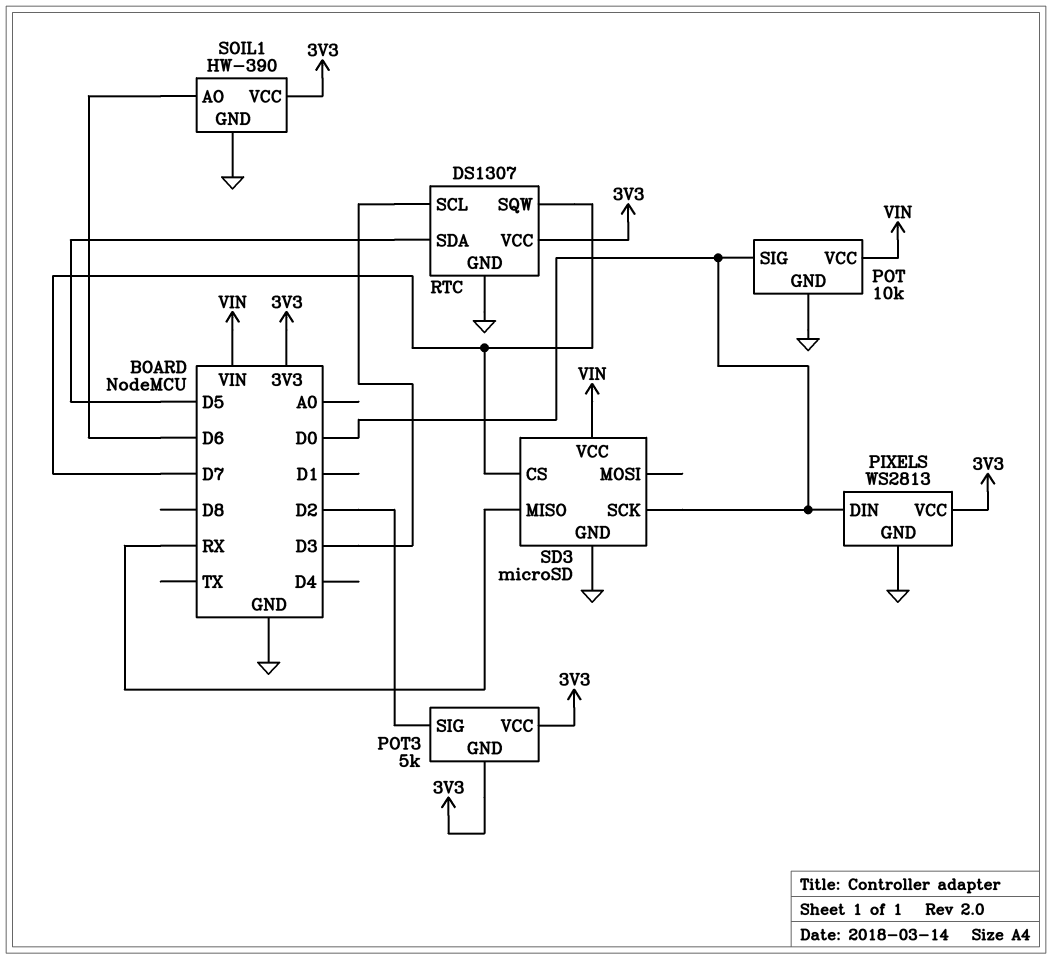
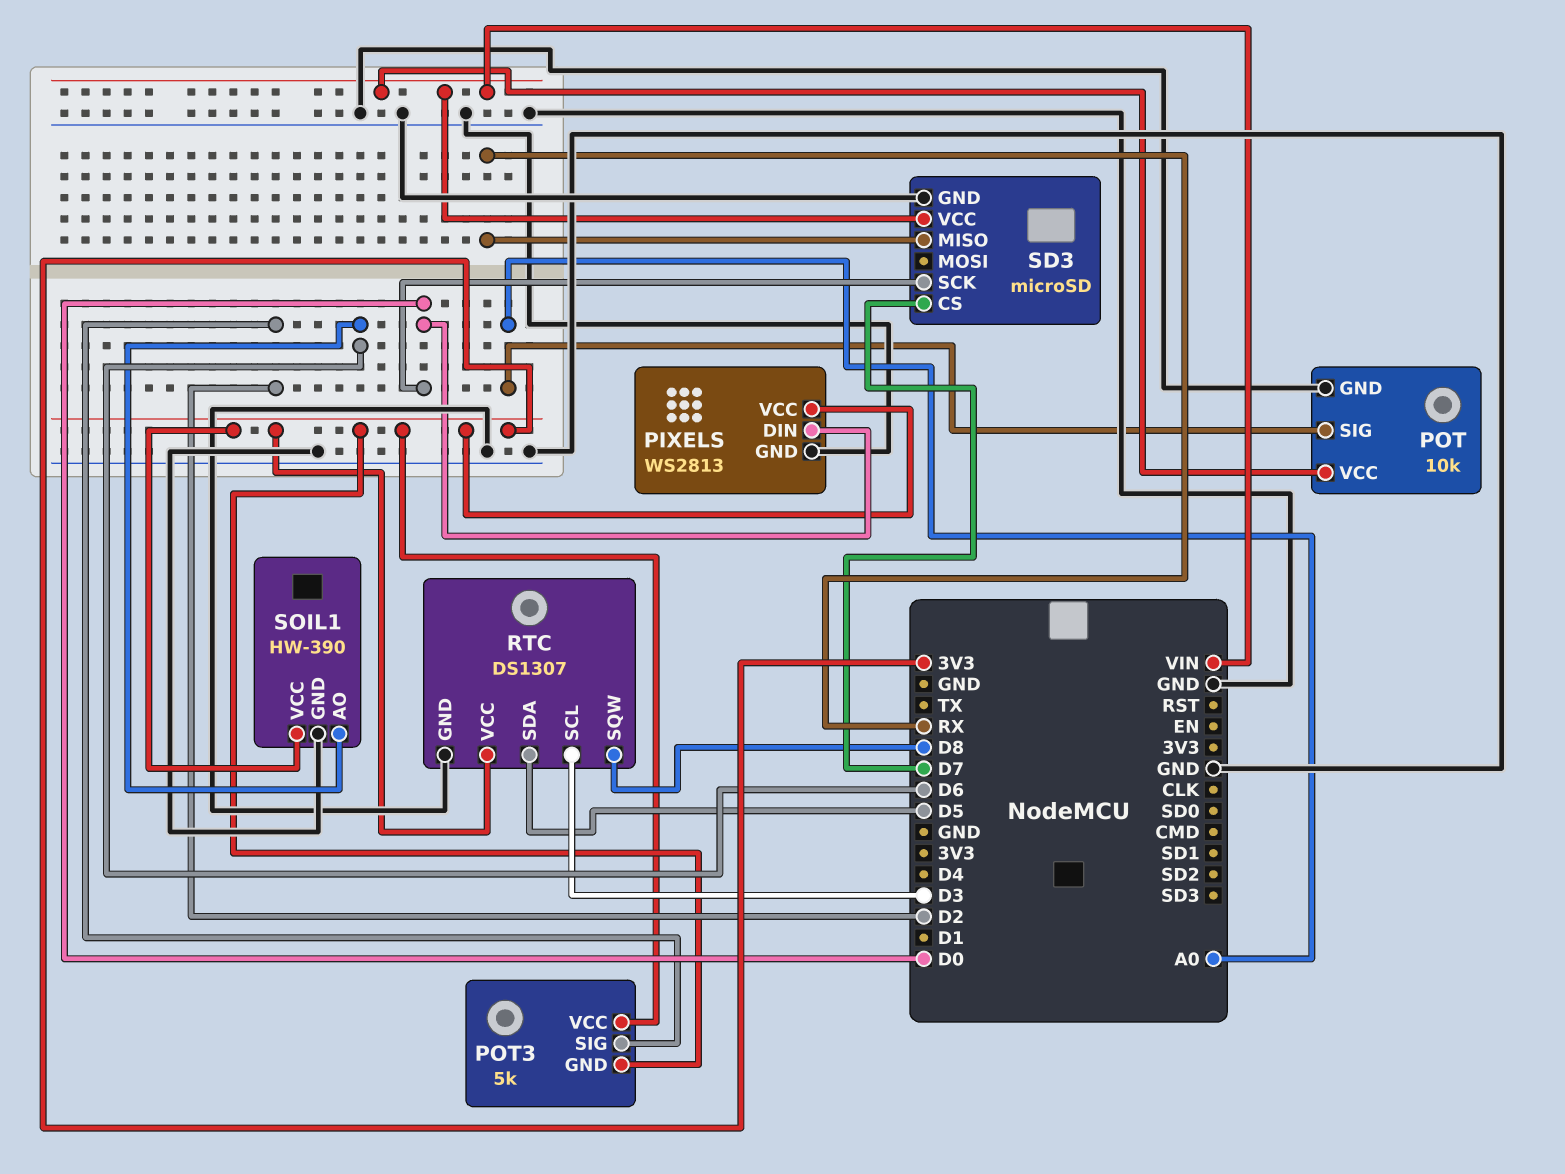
POT pin SIG: D0 -> A0
RTC pin SQW: D7 -> D8

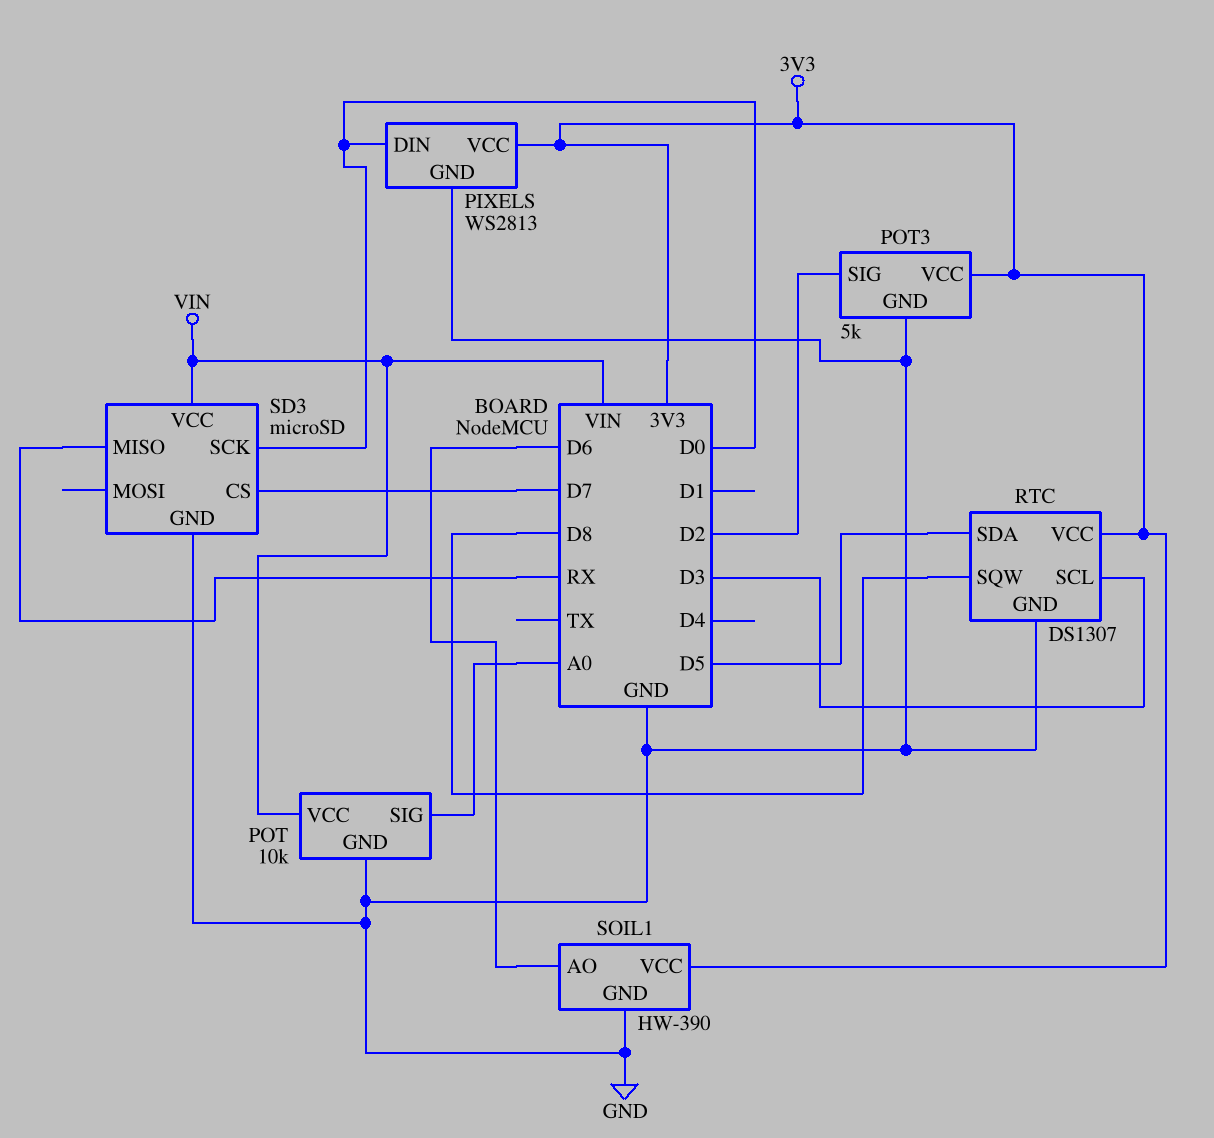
POT3 pin GND: 3V3 -> GND

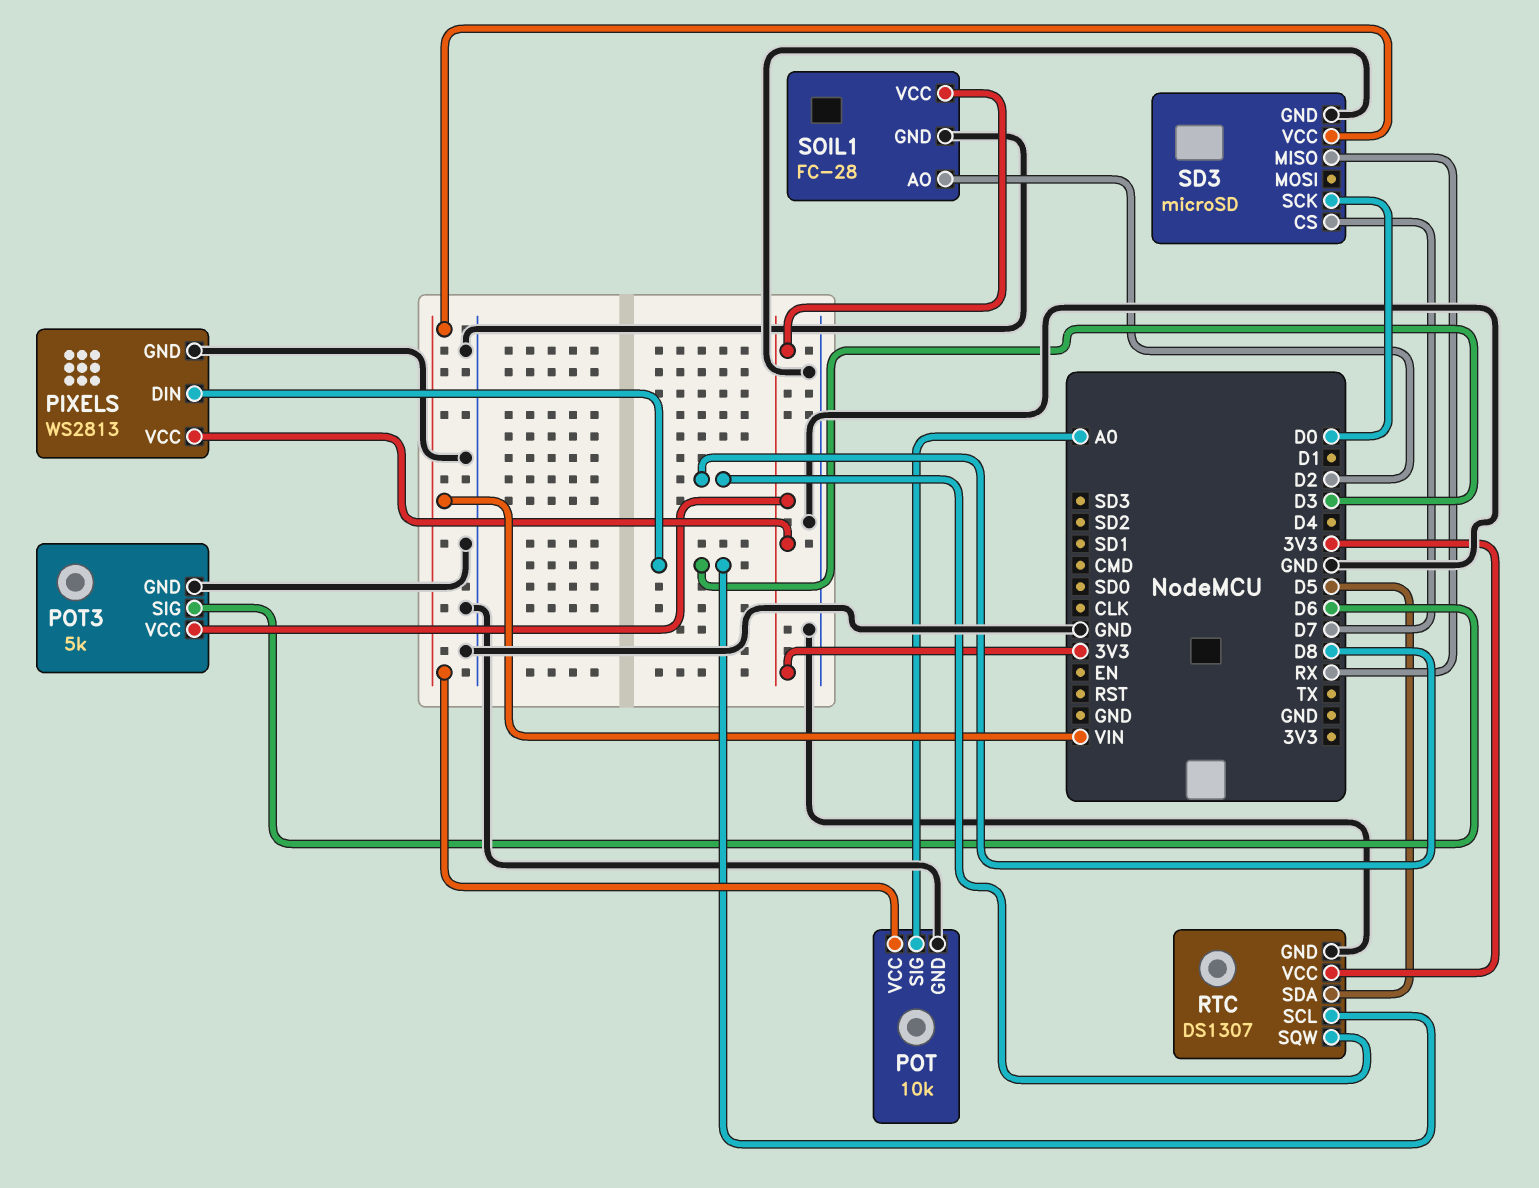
PIXELS pin DIN: D0 -> D3
POT3 pin SIG: D2 -> D6
SOIL1: HW-390 -> FC-28
SOIL1 pin AO: D6 -> D2

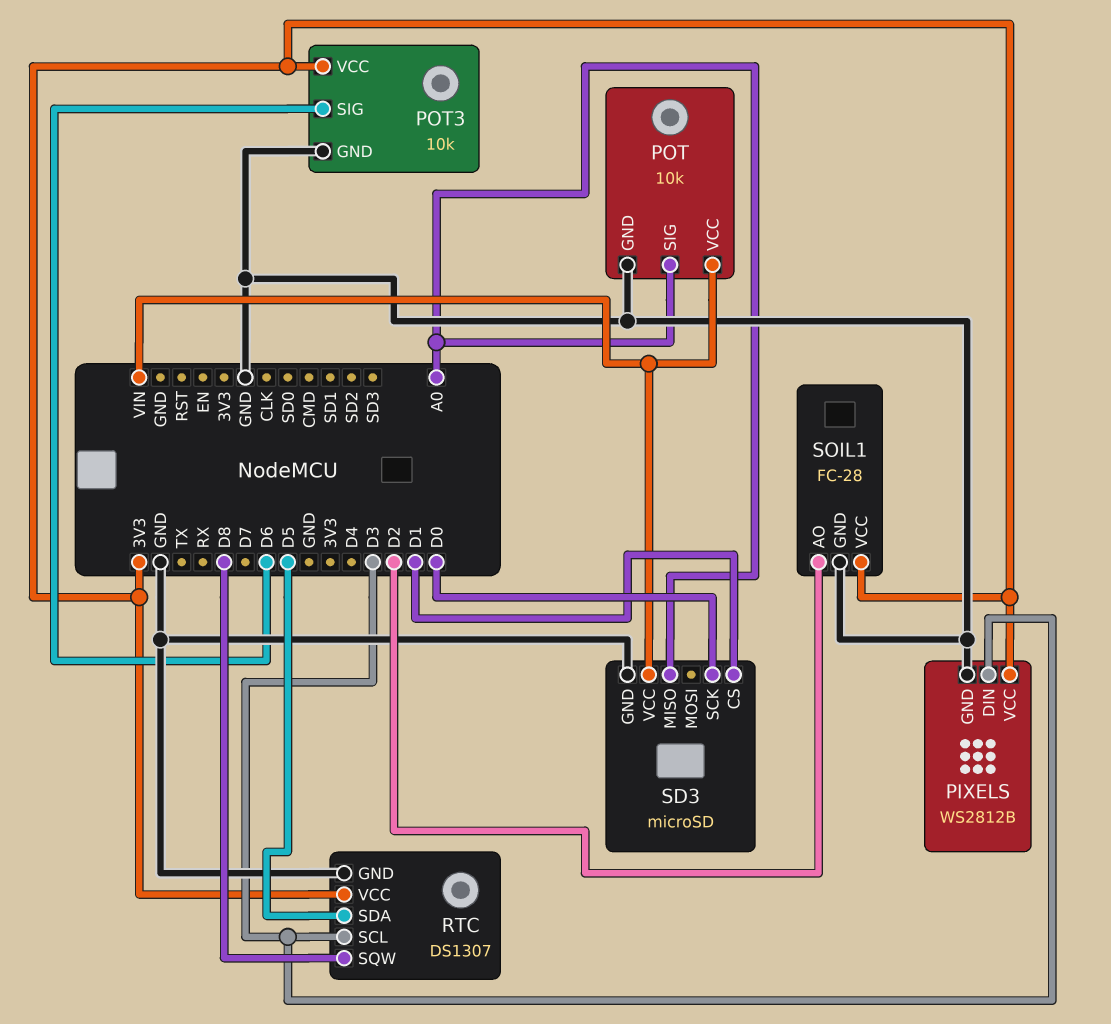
PIXELS: WS2813 -> WS2812B
POT3: 5k -> 10k
SD3 pin CS: D7 -> D1
SD3 pin MISO: RX -> A0

